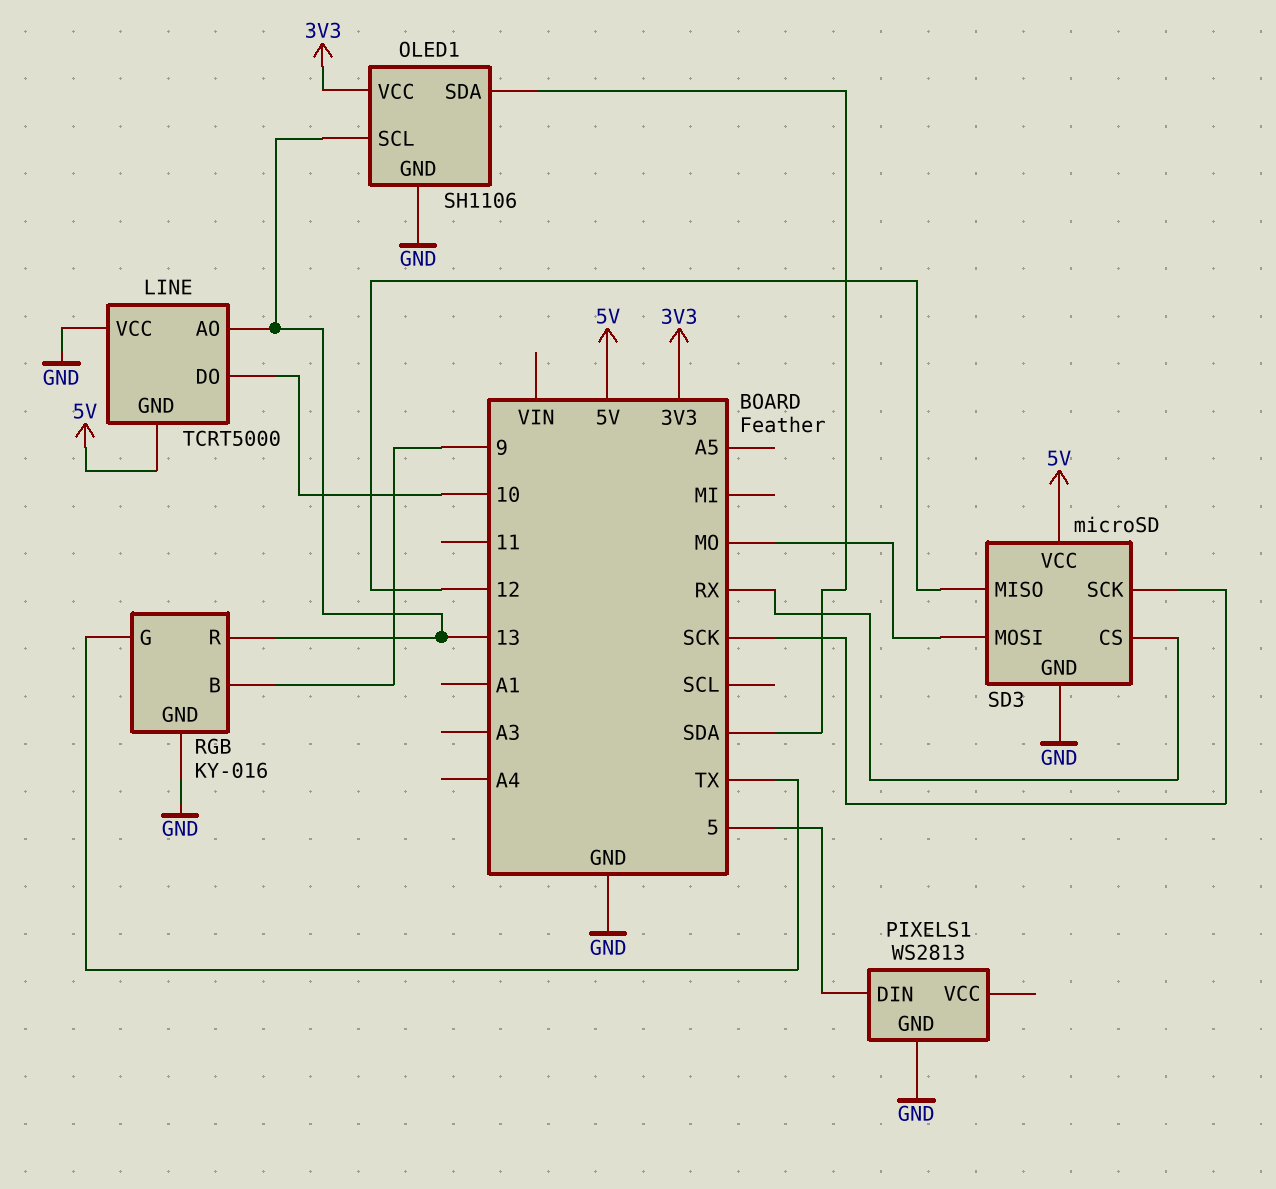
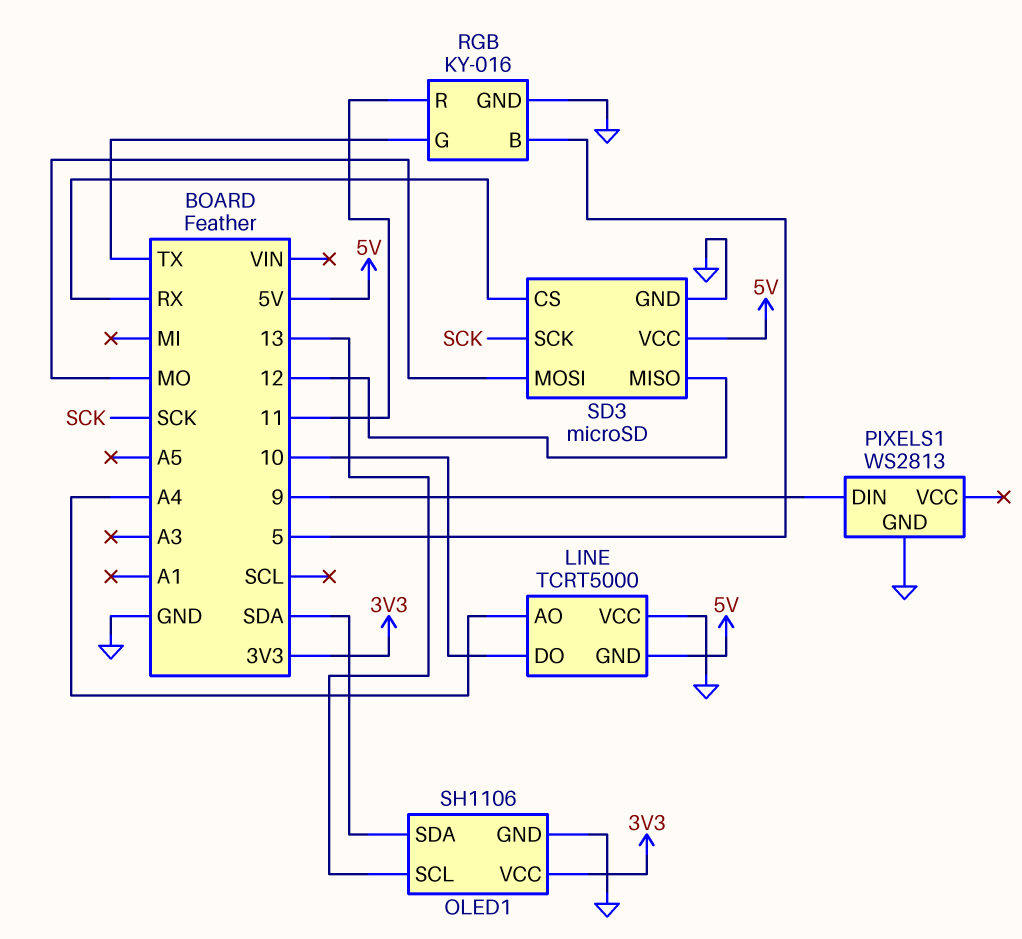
LINE pin AO: 13 -> A4
PIXELS1 pin DIN: 5 -> 9
RGB pin B: 9 -> 5
RGB pin R: 13 -> 11

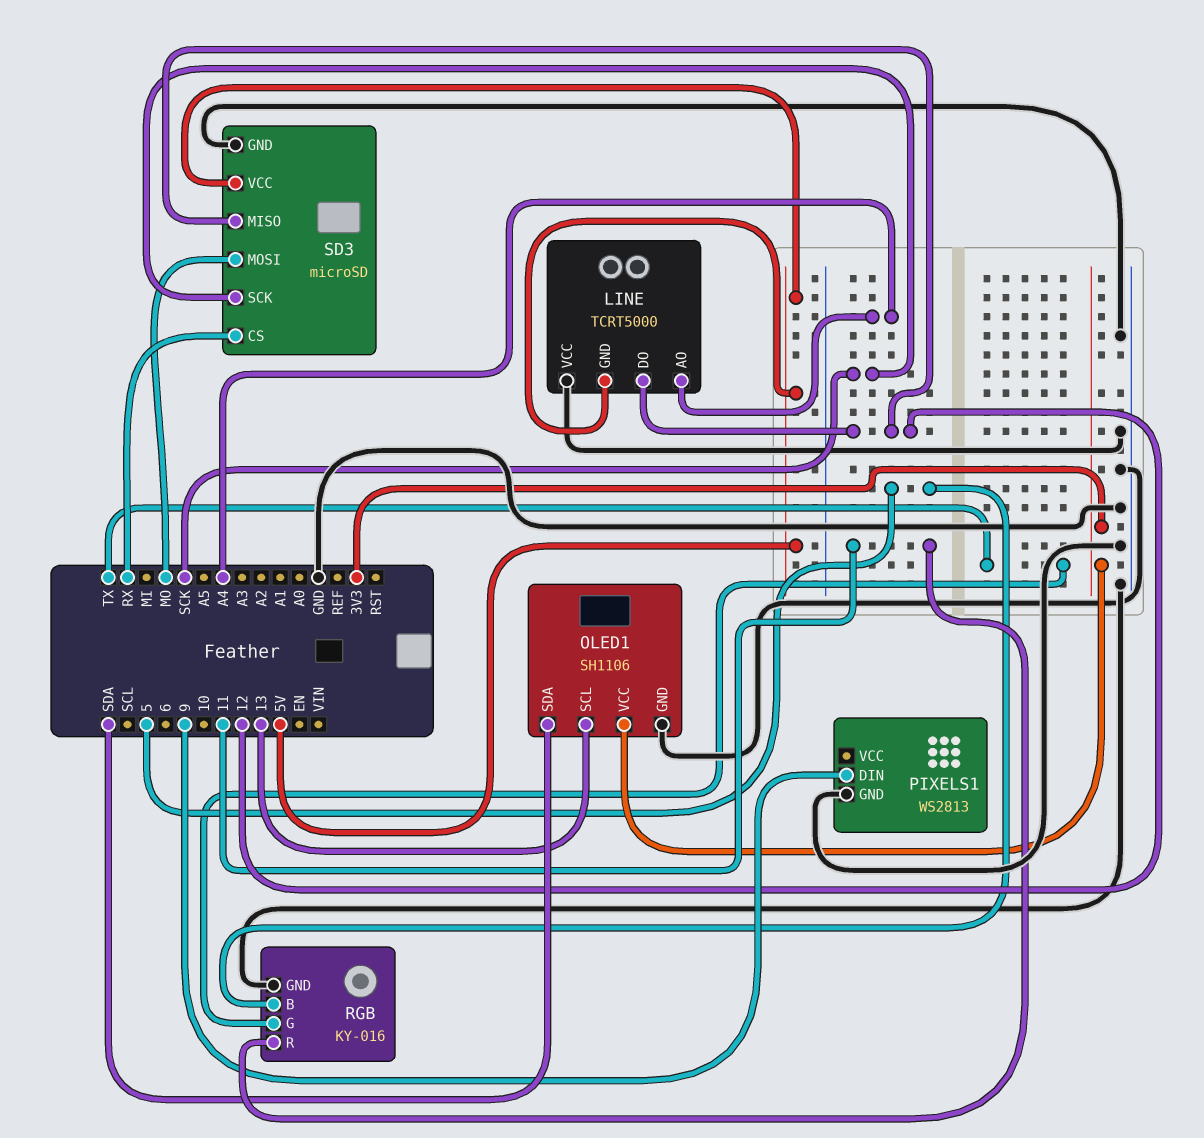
LINE pin DO: 10 -> 12

